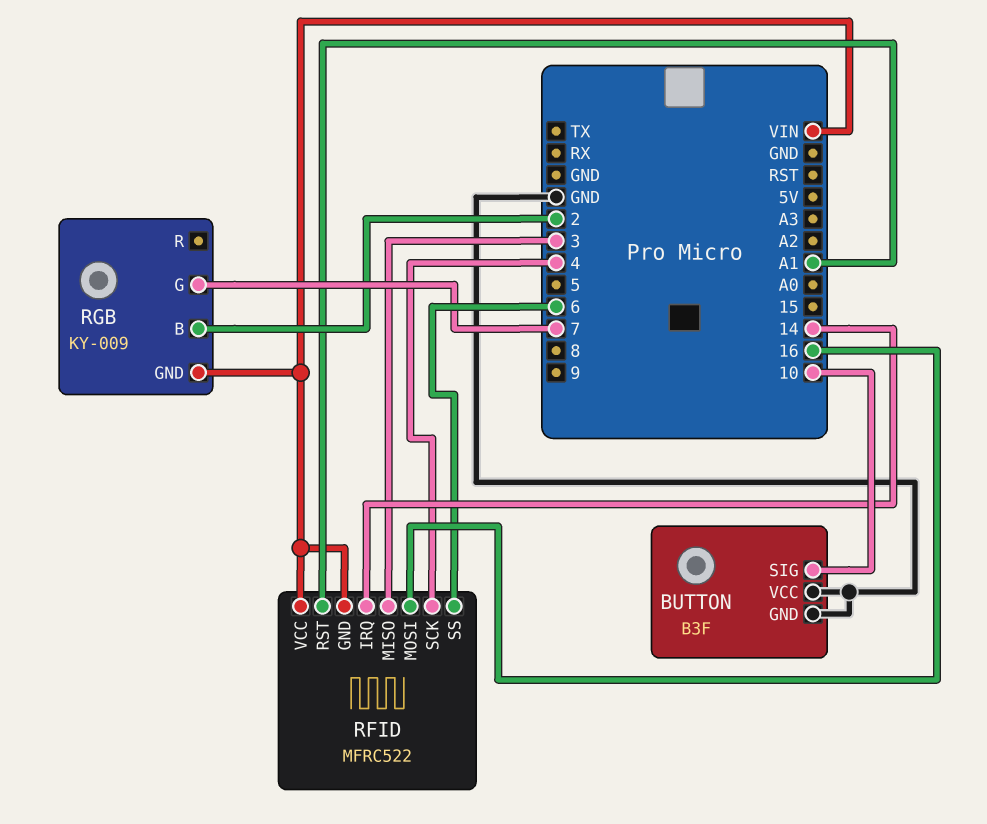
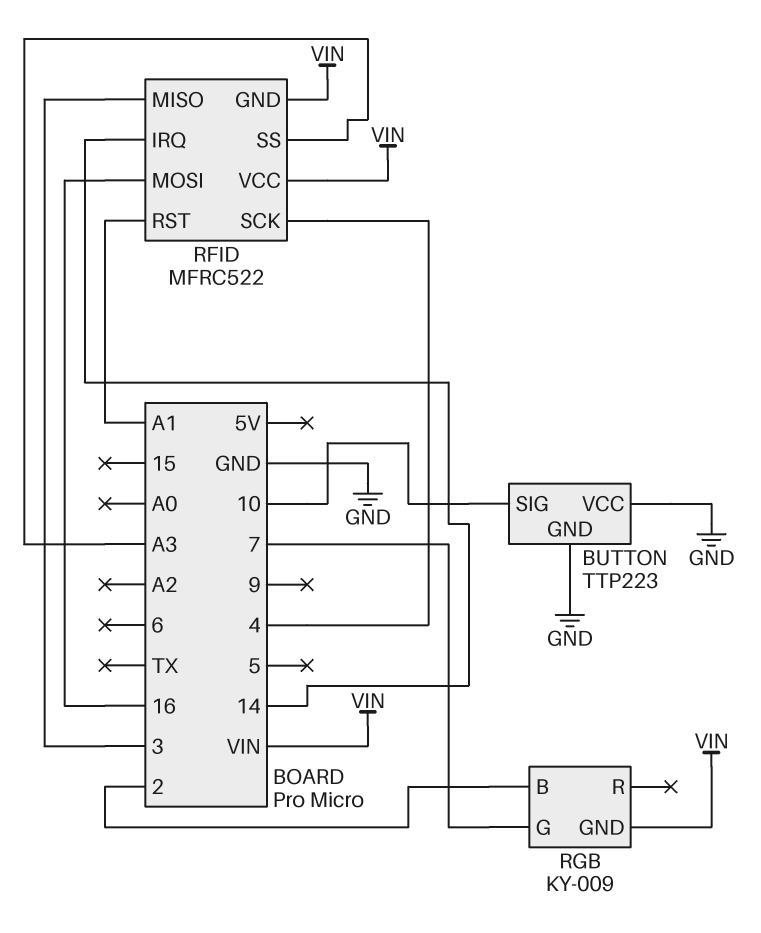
BUTTON: B3F -> TTP223
RFID pin SS: 6 -> A3

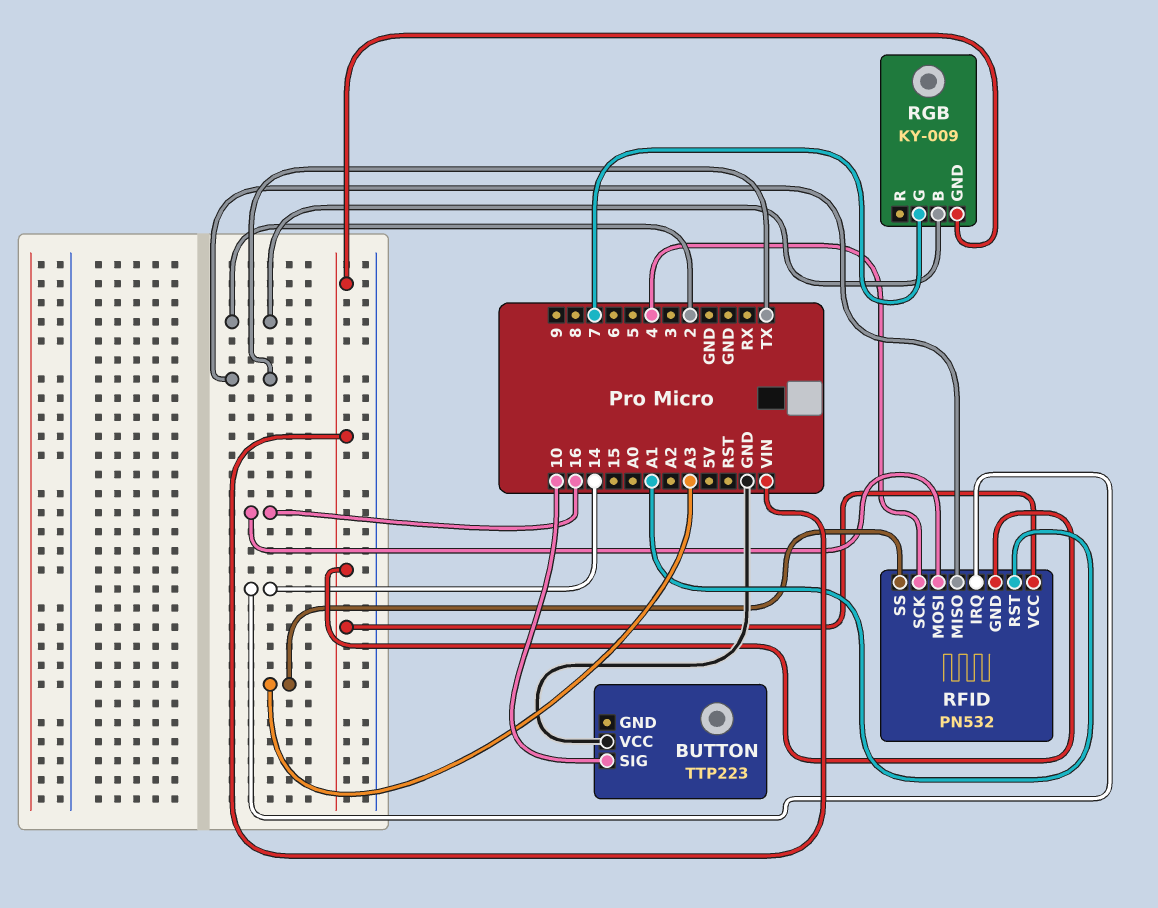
BUTTON pin GND: GND -> none
RFID: MFRC522 -> PN532
RFID pin MISO: 3 -> TX

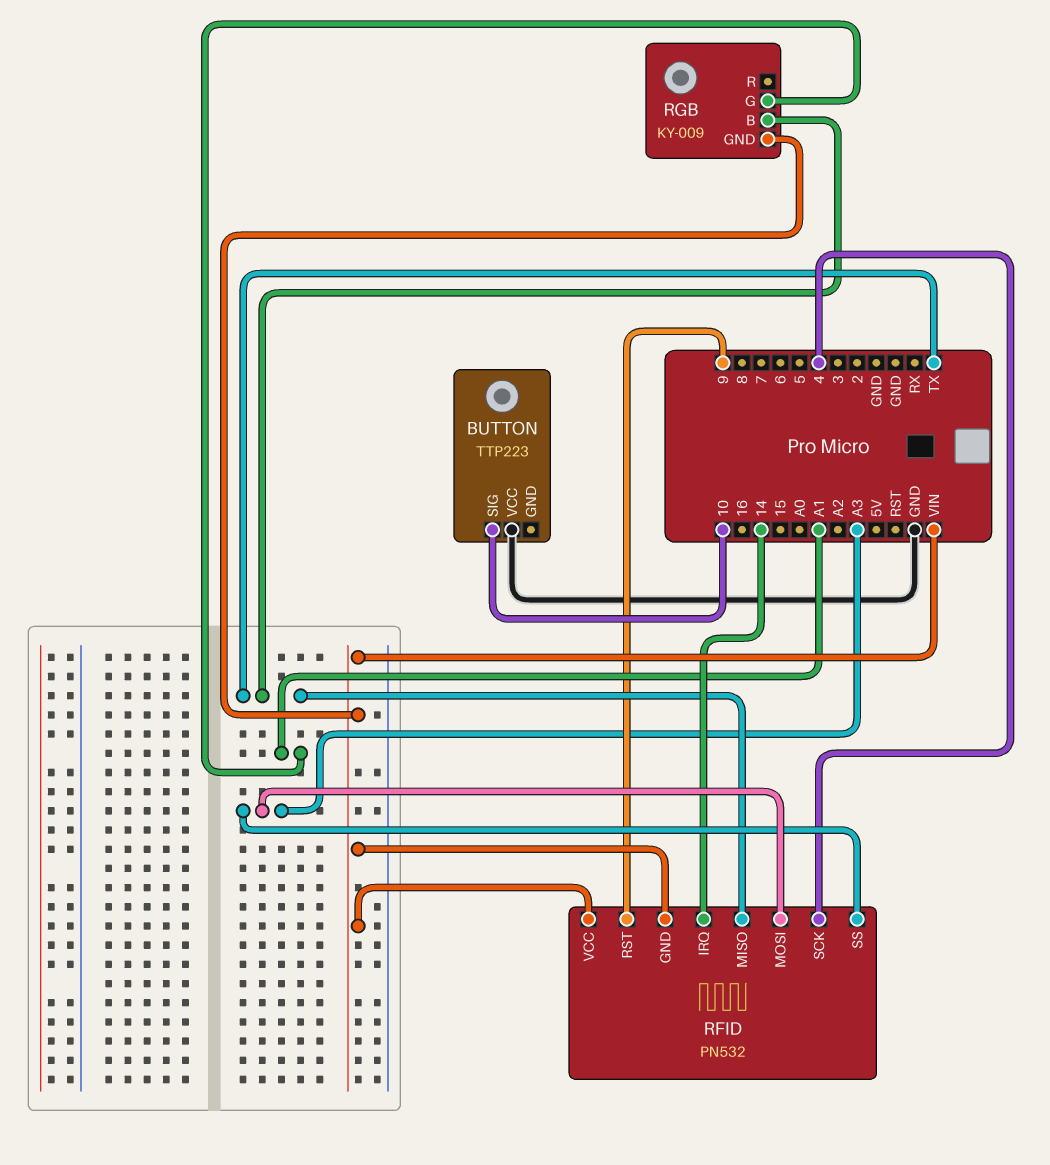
RFID pin MOSI: 16 -> A3
RFID pin RST: A1 -> 9
RGB pin B: 2 -> TX
RGB pin G: 7 -> A1

